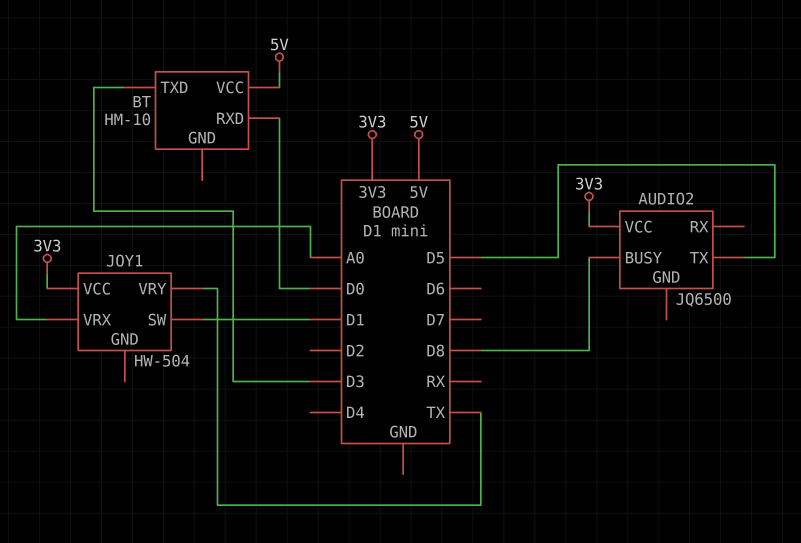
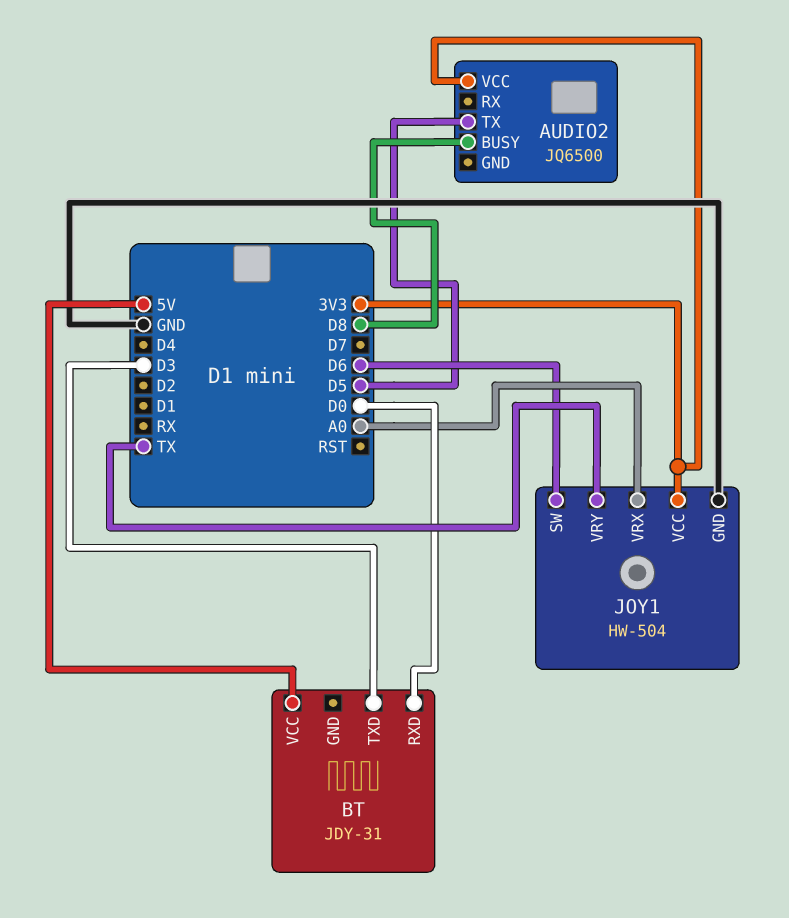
BT: HM-10 -> JDY-31
JOY1 pin GND: none -> GND
JOY1 pin SW: D1 -> D6

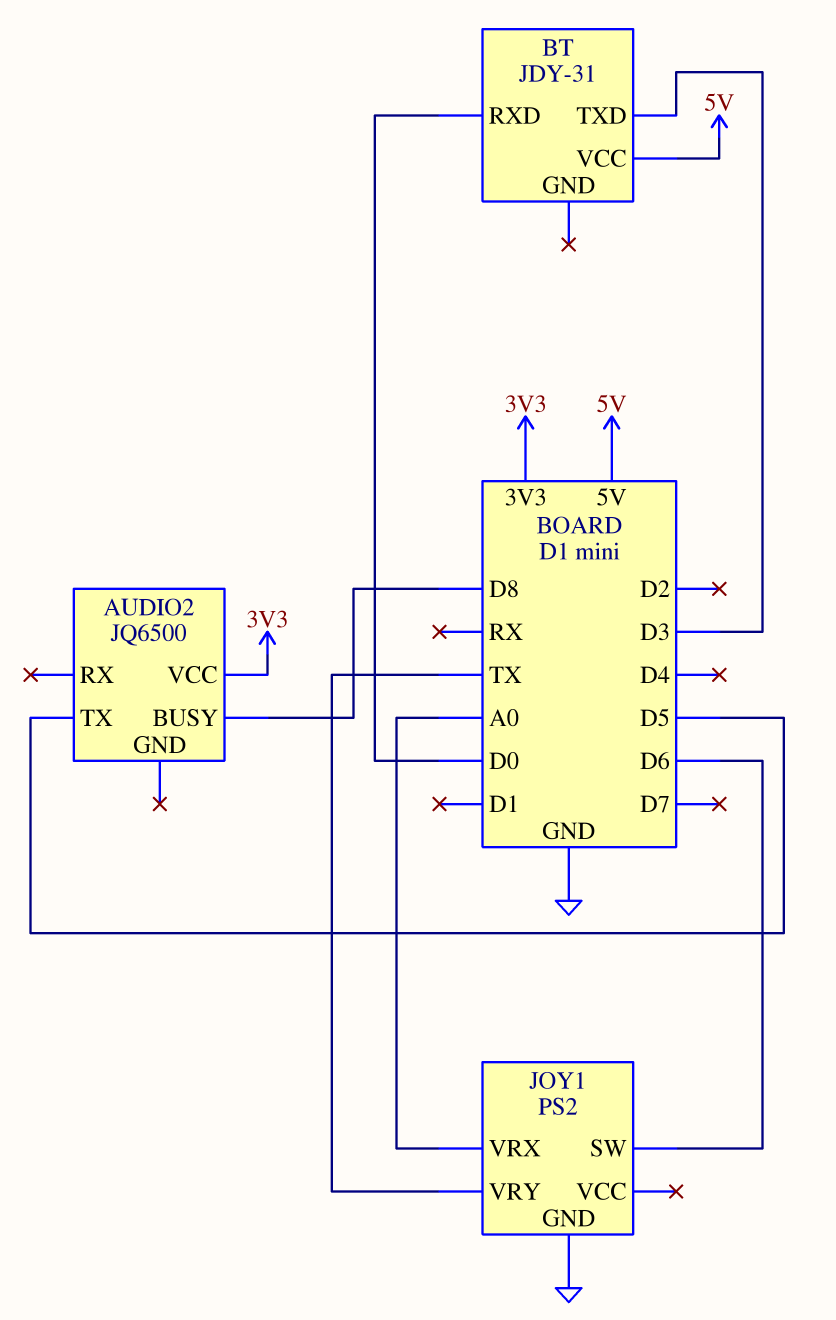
JOY1: HW-504 -> PS2
JOY1 pin VCC: 3V3 -> none

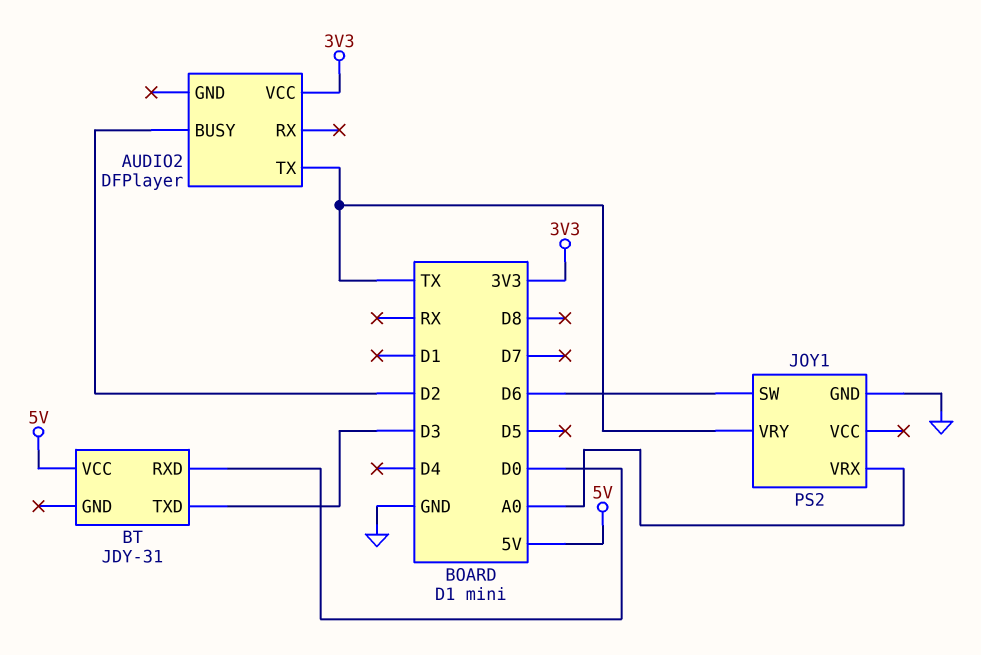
AUDIO2: JQ6500 -> DFPlayer
AUDIO2 pin BUSY: D8 -> D2
AUDIO2 pin TX: D5 -> TX

